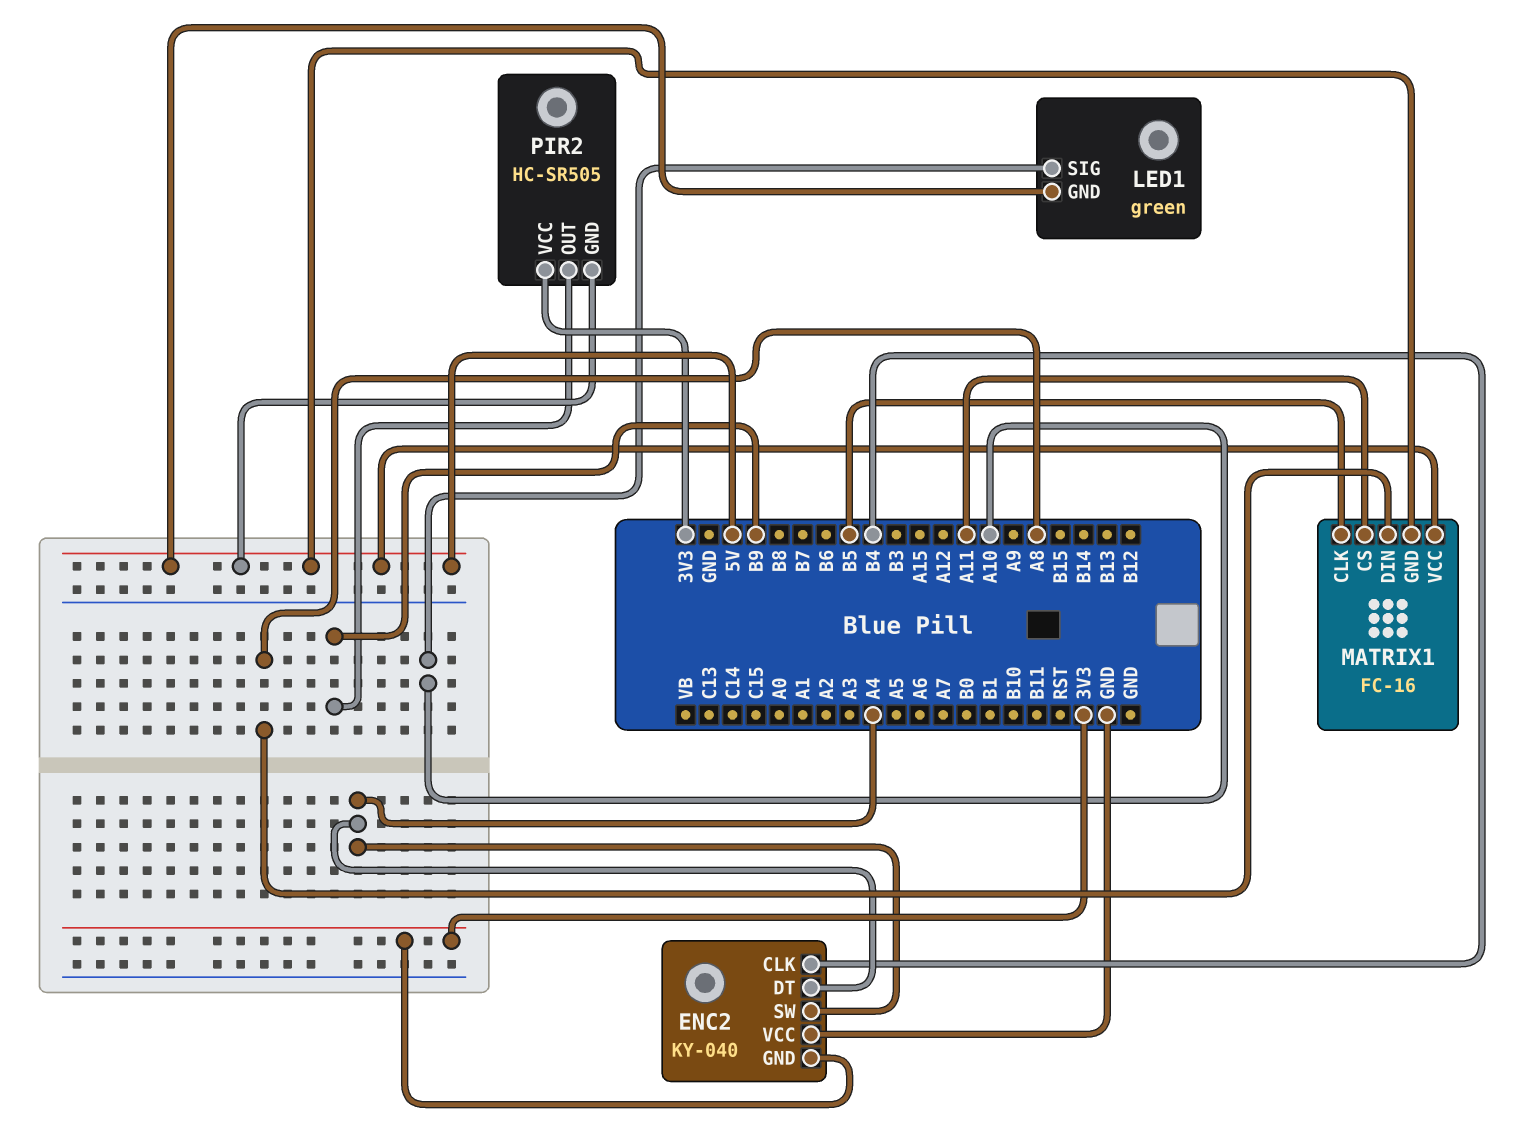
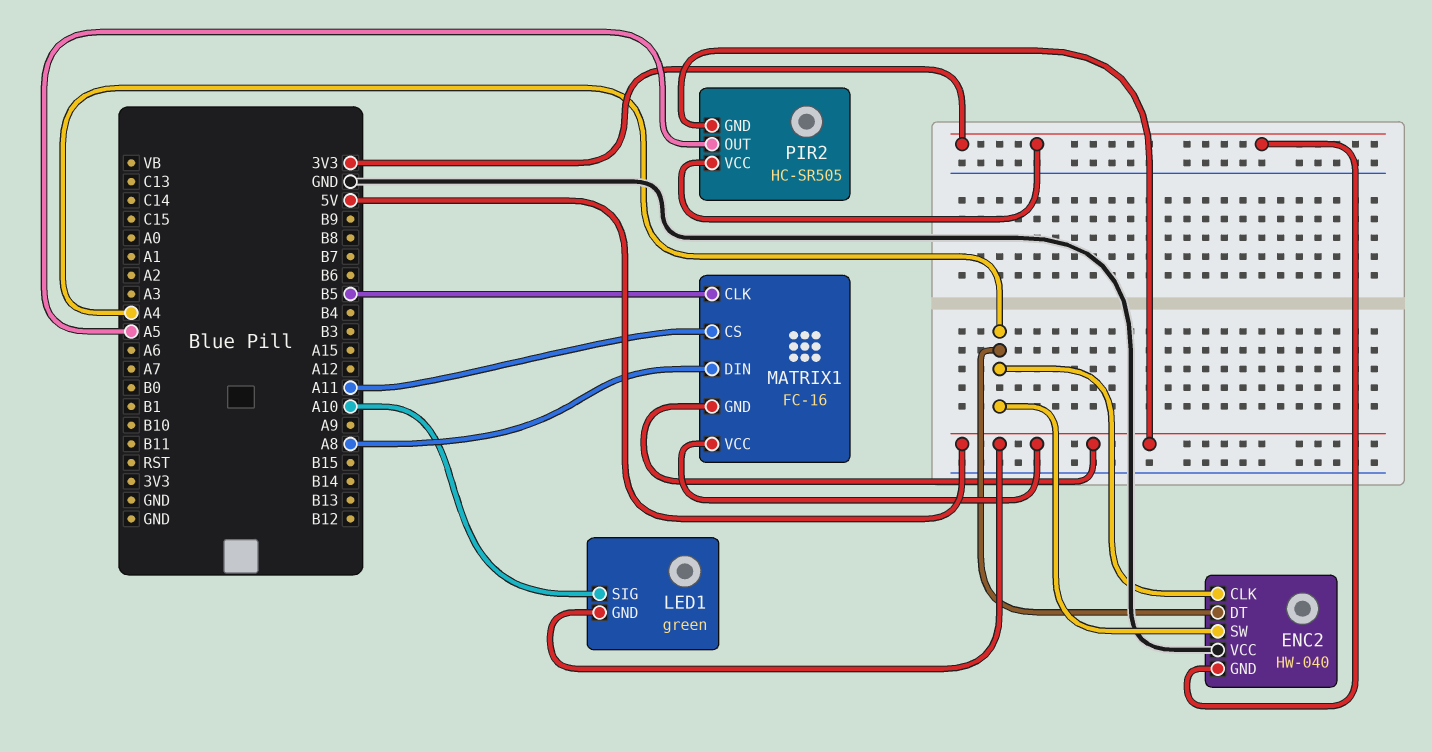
ENC2: KY-040 -> HW-040
ENC2 pin CLK: B4 -> A4
PIR2 pin OUT: B9 -> A5

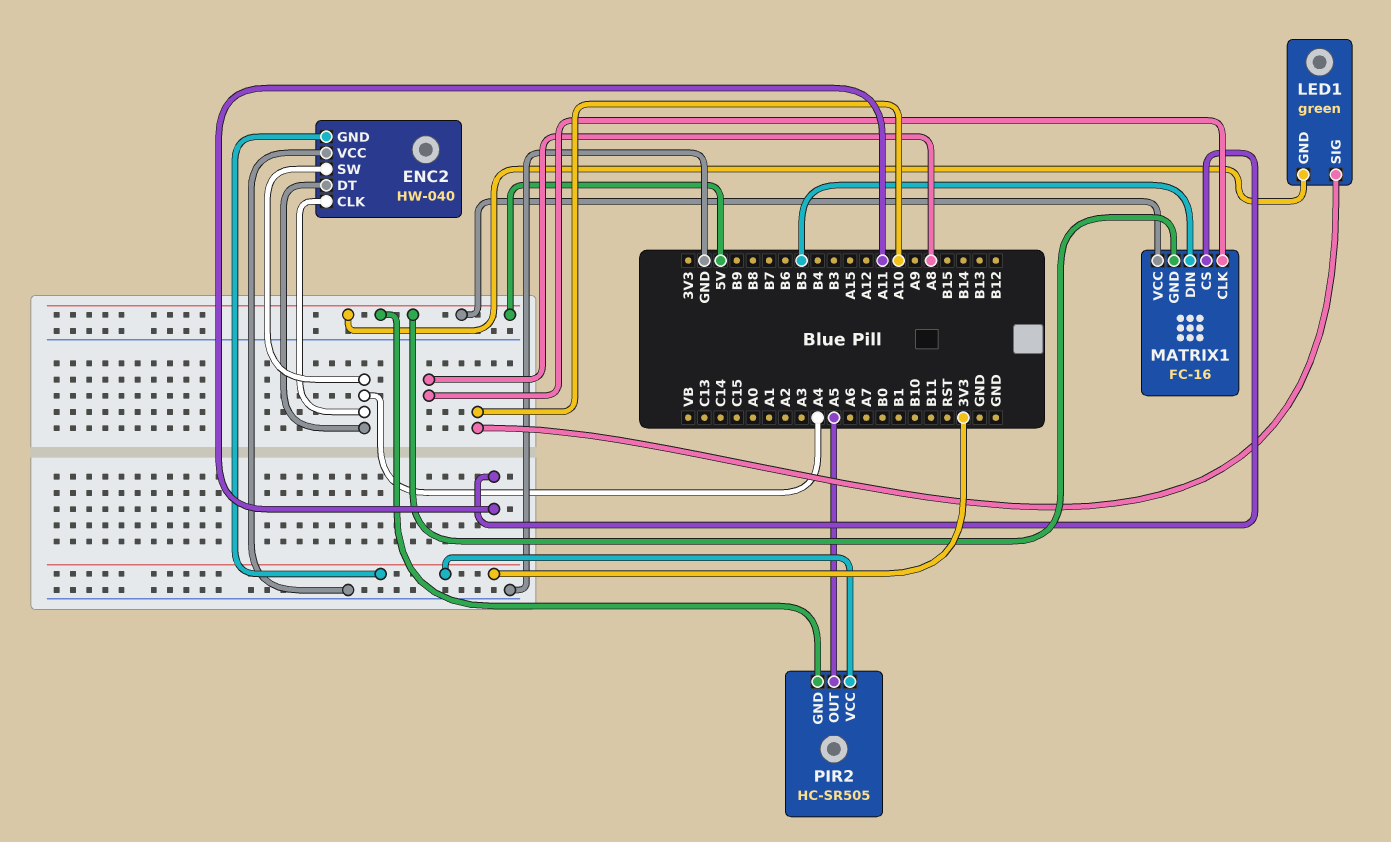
MATRIX1 pin CLK: B5 -> A8
MATRIX1 pin DIN: A8 -> B5

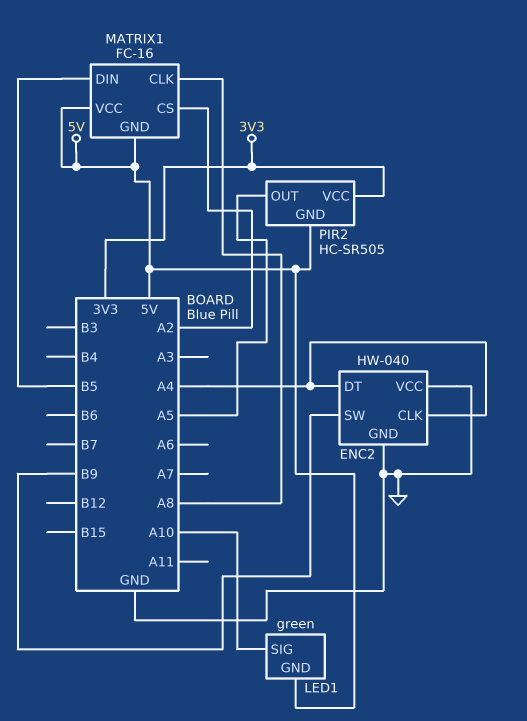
ENC2 pin GND: 3V3 -> GND
ENC2 pin SW: A4 -> B9
MATRIX1 pin CS: A11 -> A2

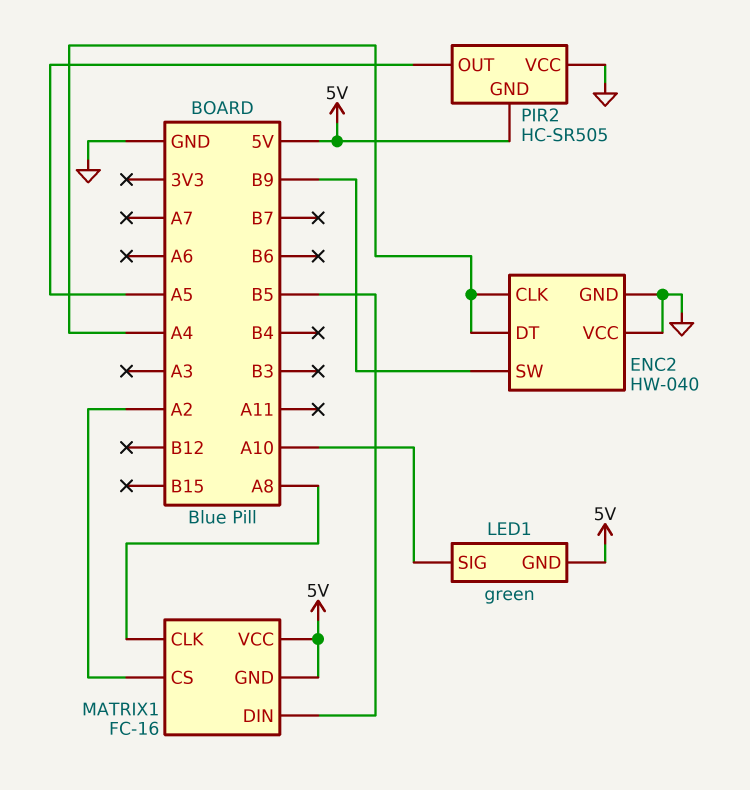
PIR2 pin VCC: 3V3 -> GND

